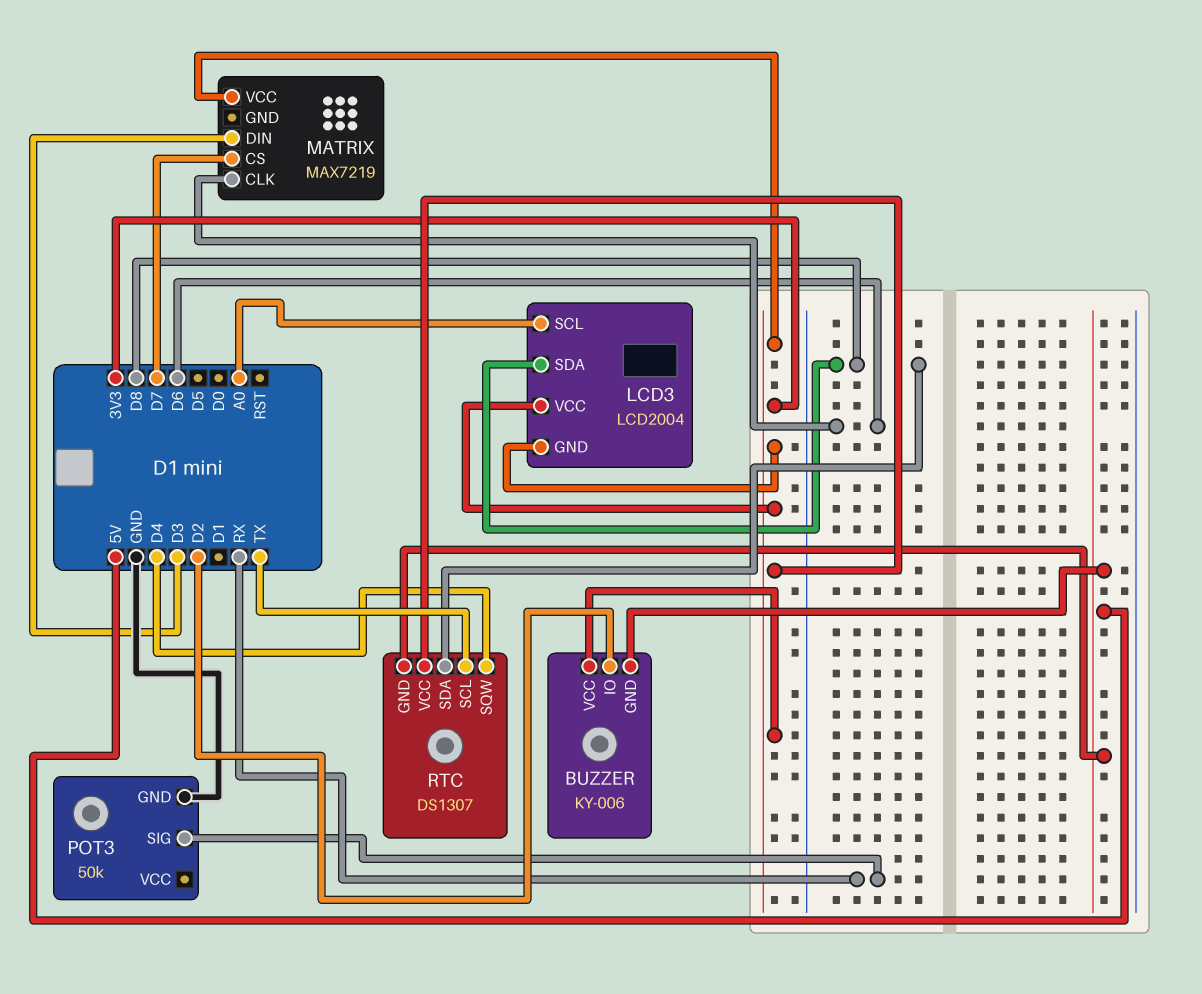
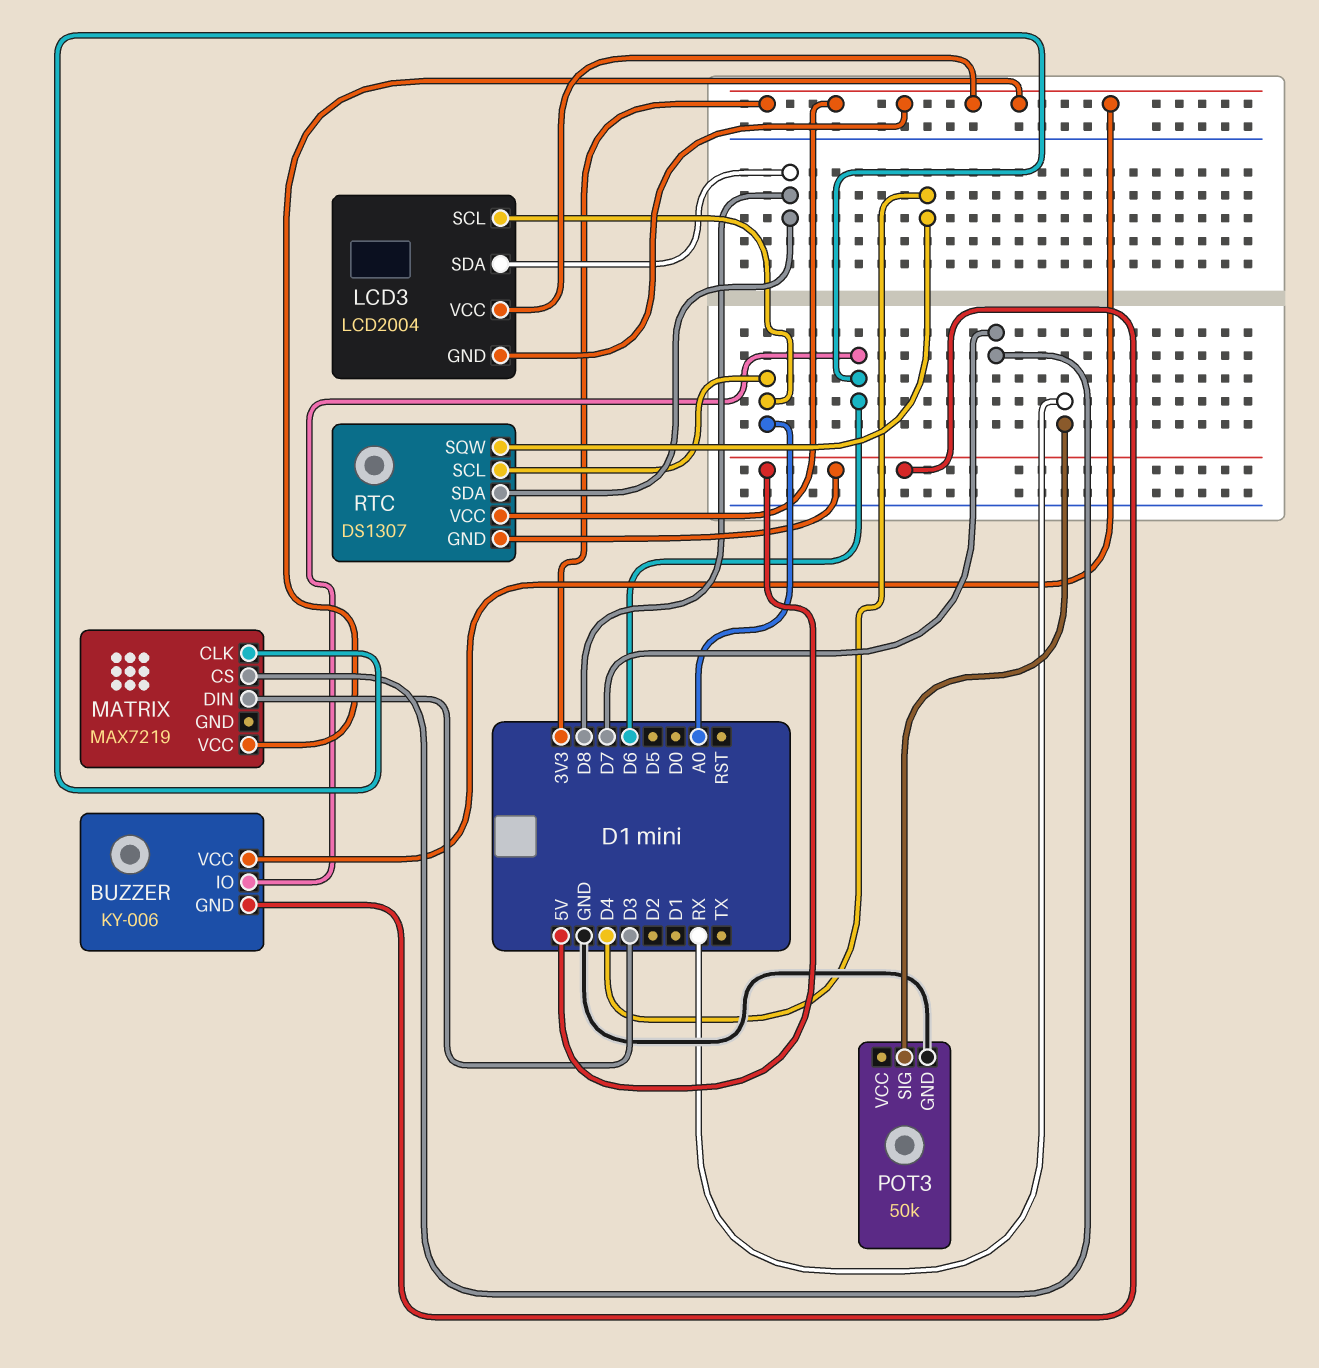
BUZZER pin IO: D2 -> D6
RTC pin SCL: TX -> A0

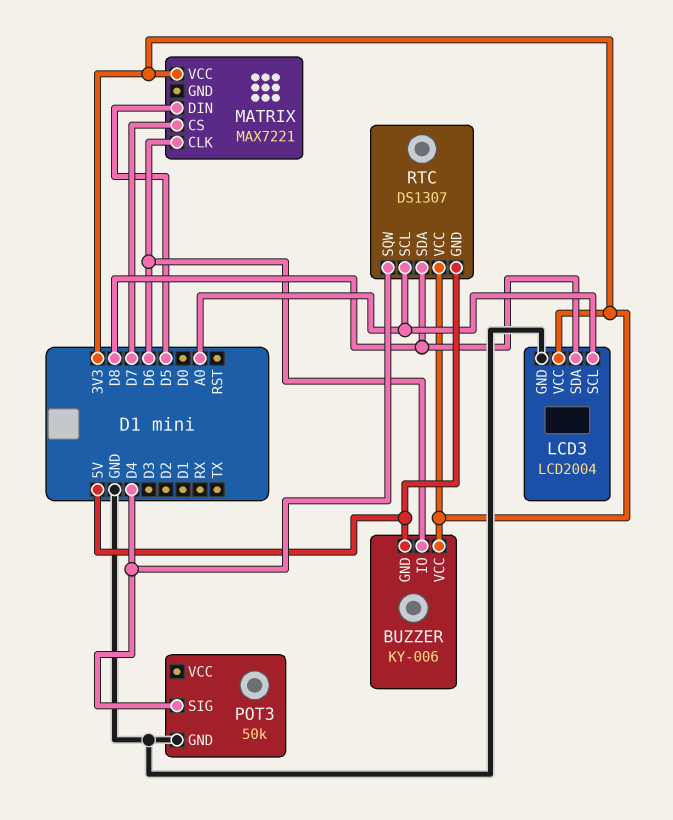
LCD3 pin GND: 3V3 -> GND
MATRIX: MAX7219 -> MAX7221
MATRIX pin DIN: D3 -> D5
POT3 pin SIG: RX -> D4

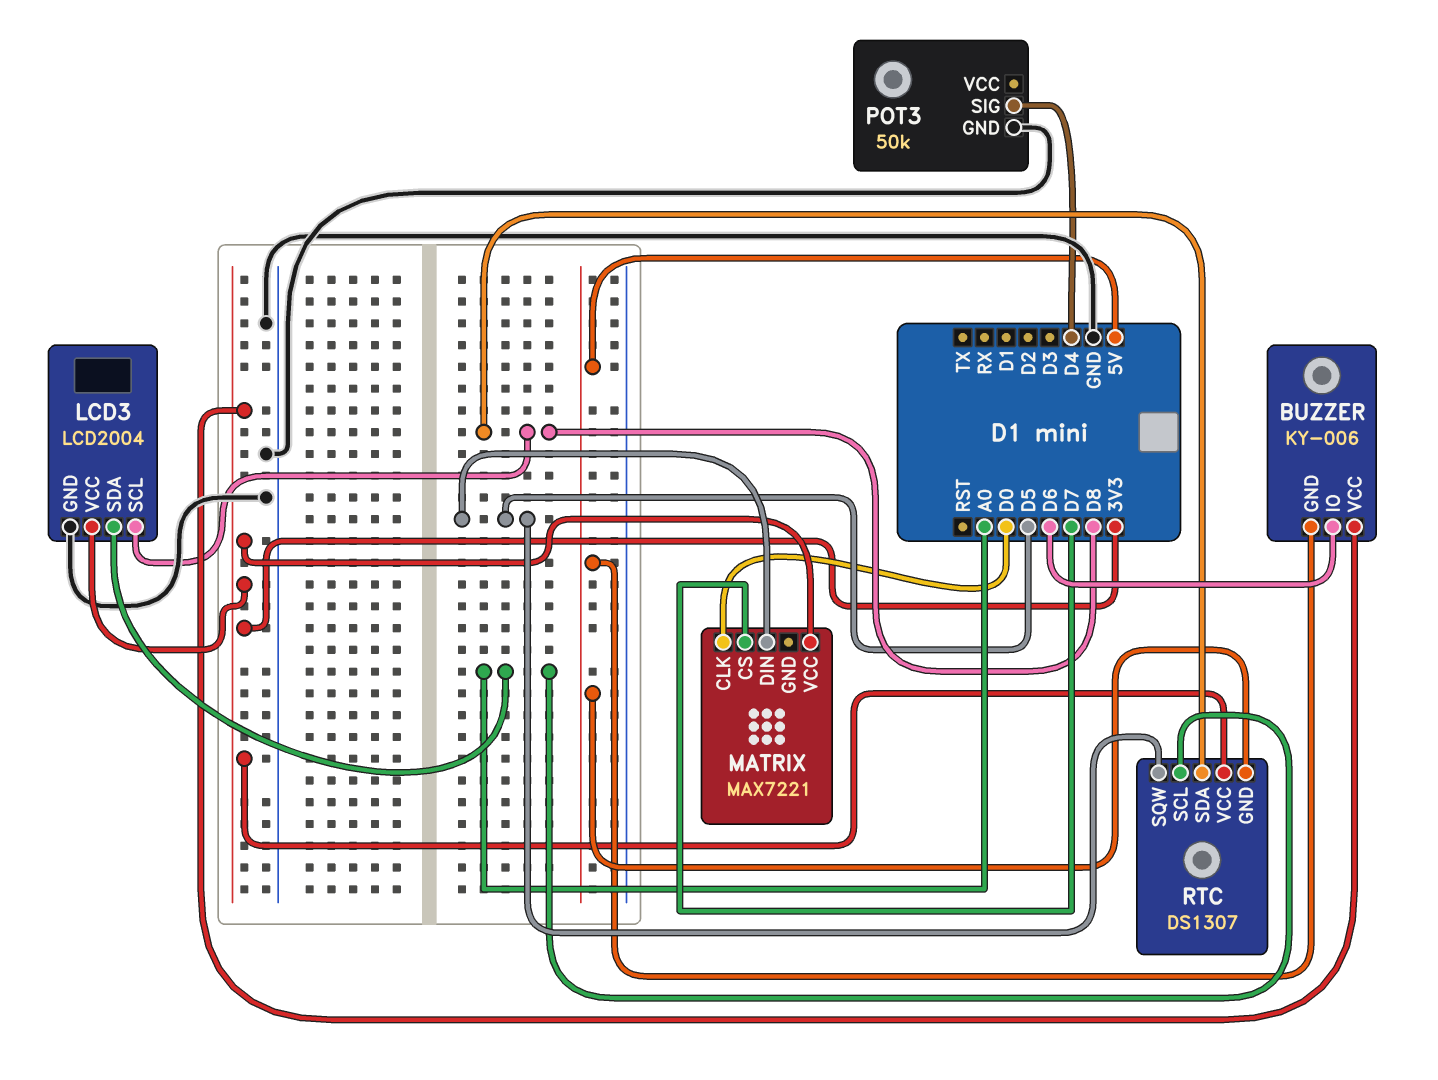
LCD3 pin SCL: A0 -> D8
LCD3 pin SDA: D8 -> A0
MATRIX pin CLK: D6 -> D0
RTC pin SQW: D4 -> D5

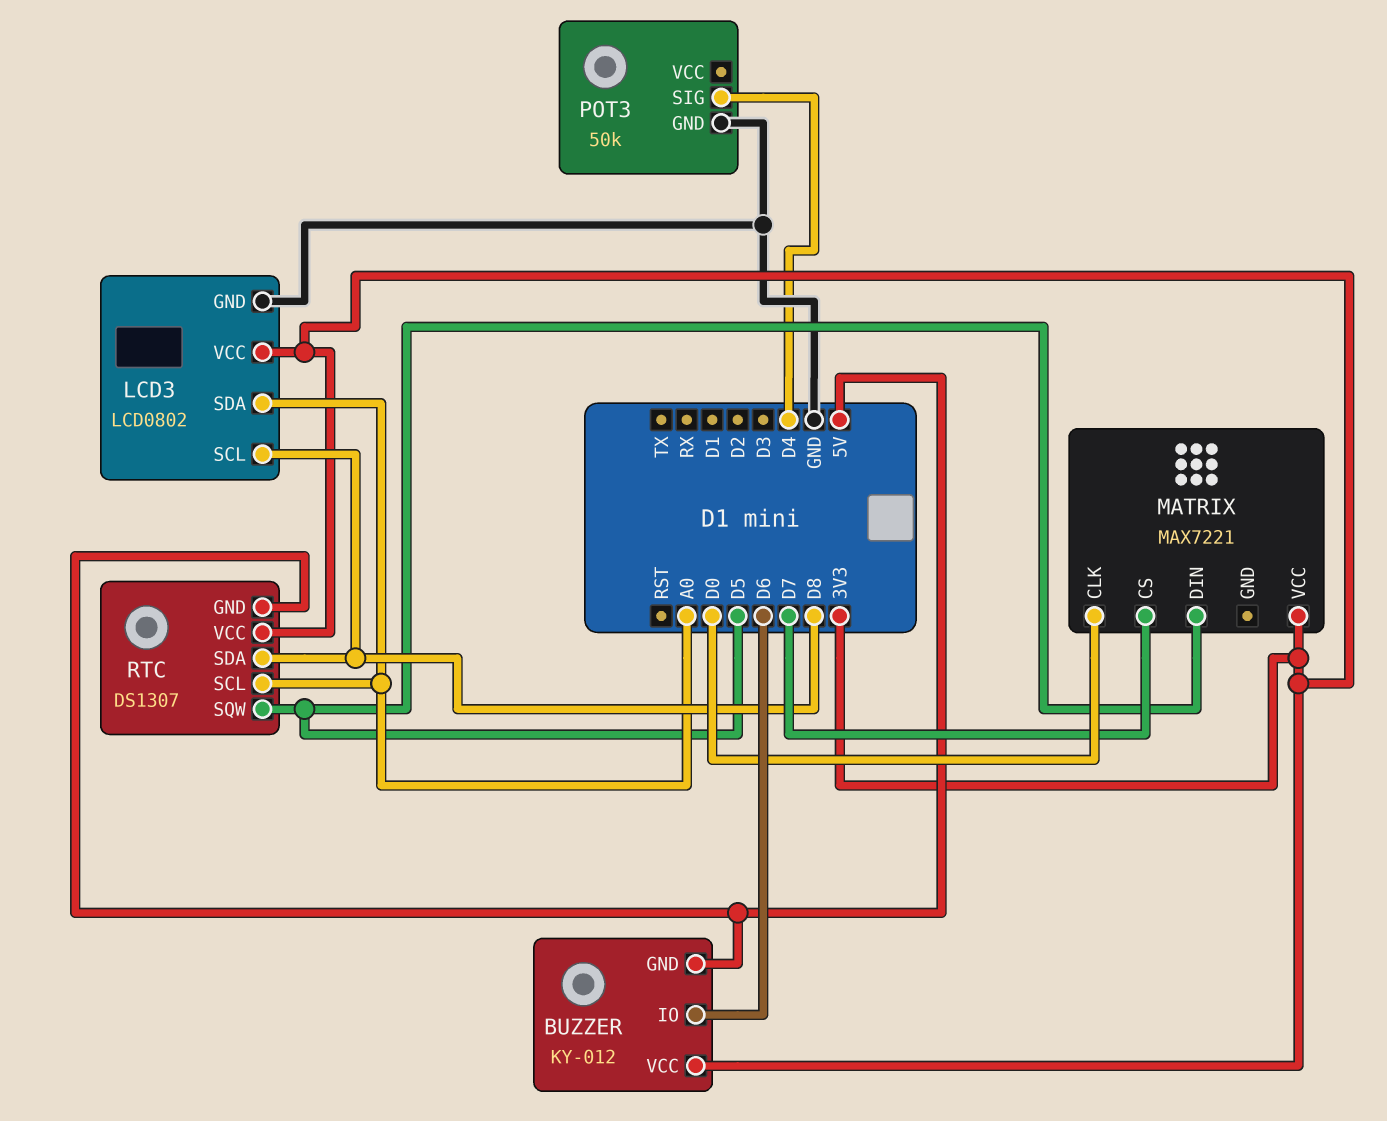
BUZZER: KY-006 -> KY-012
LCD3: LCD2004 -> LCD0802

